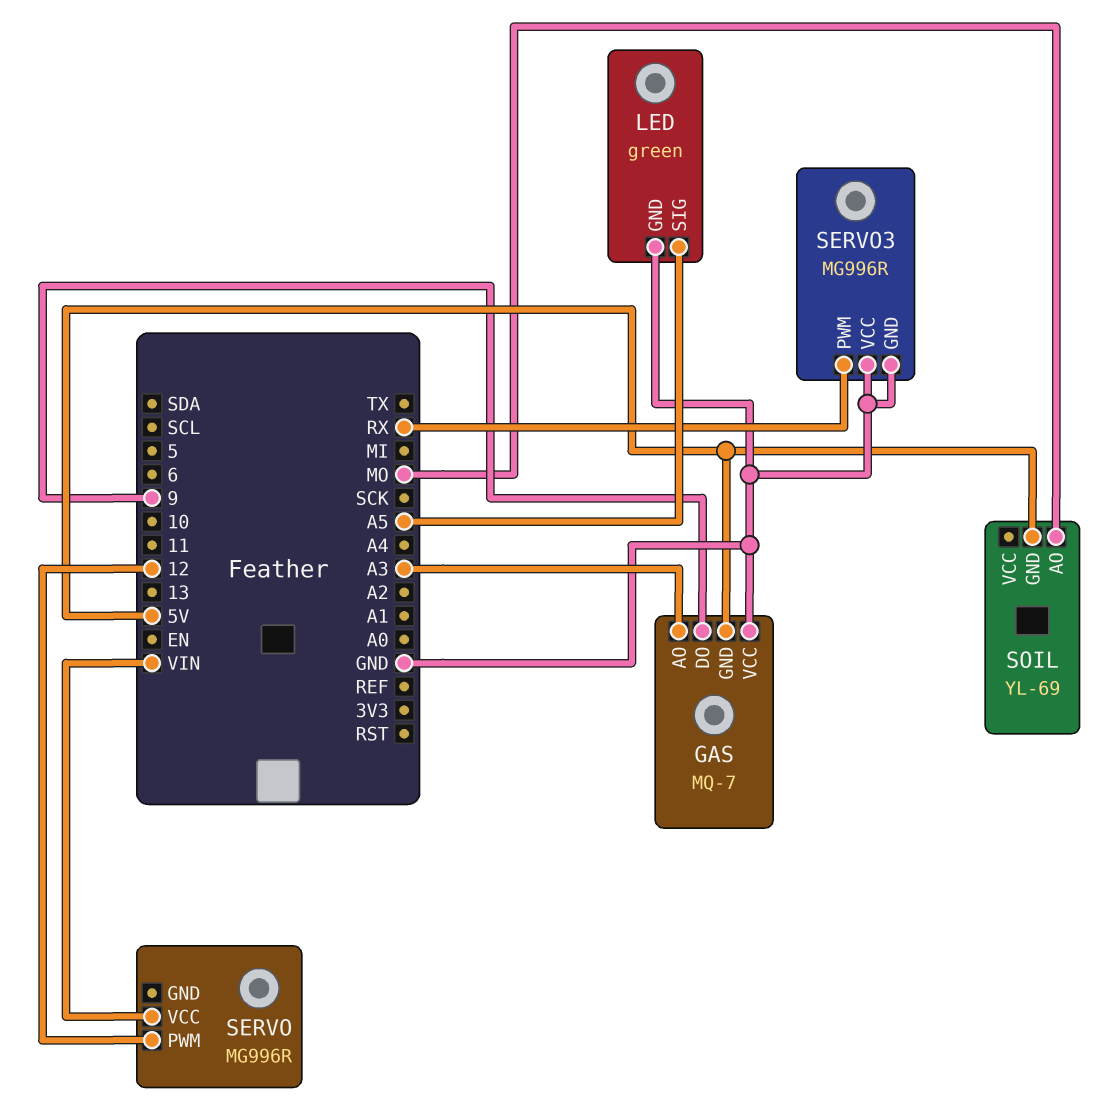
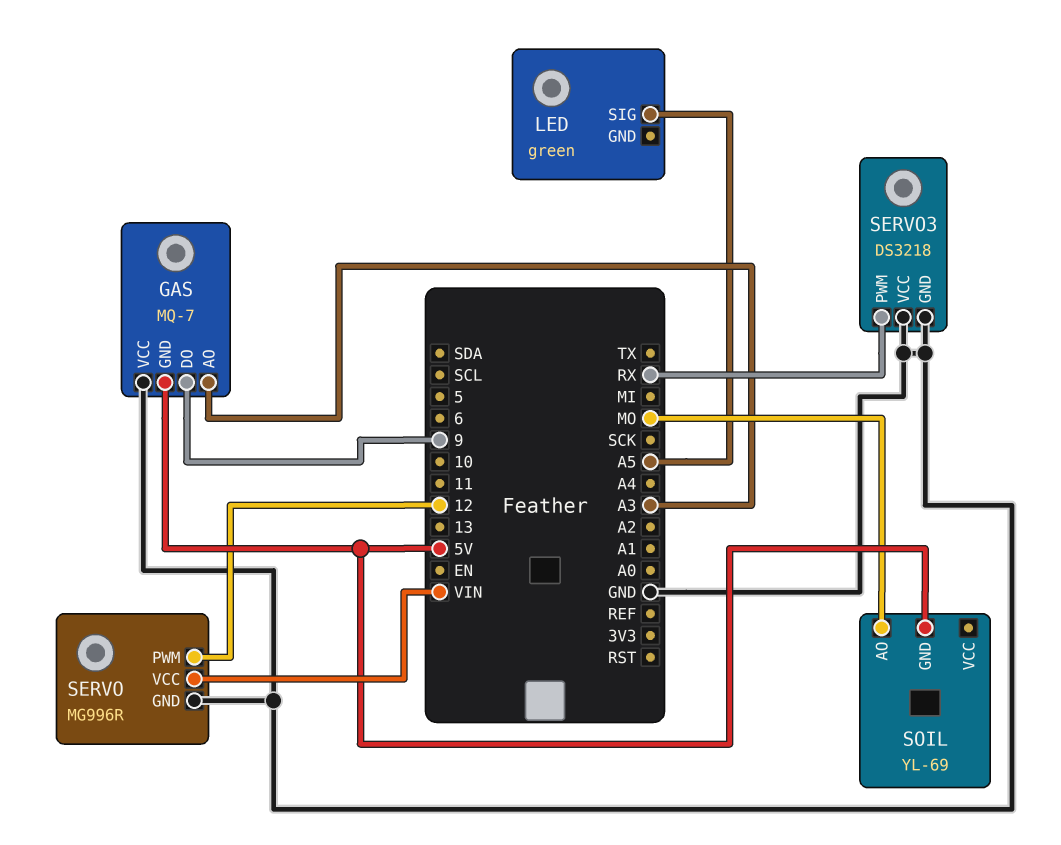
LED pin GND: GND -> none
SERVO pin GND: none -> GND
SERVO3: MG996R -> DS3218

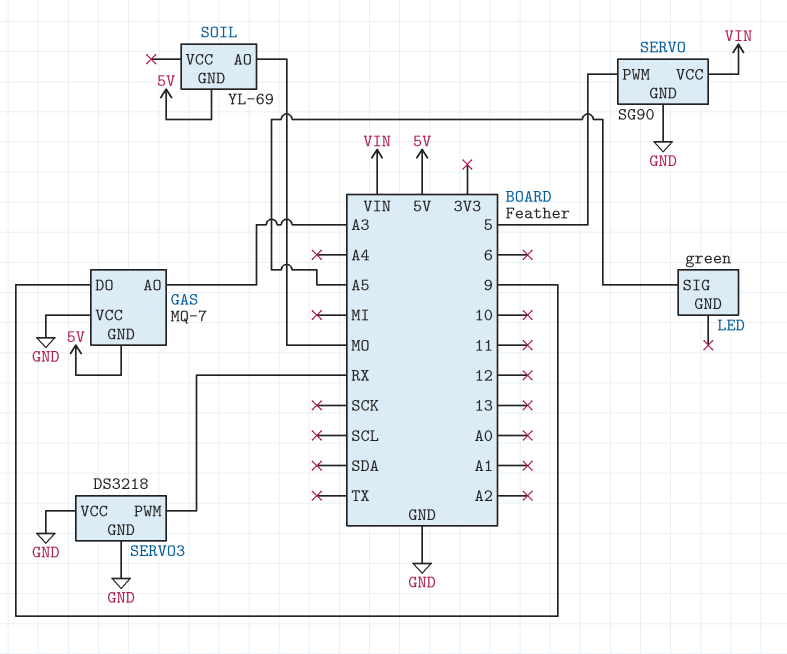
SERVO: MG996R -> SG90
SERVO pin PWM: 12 -> 5

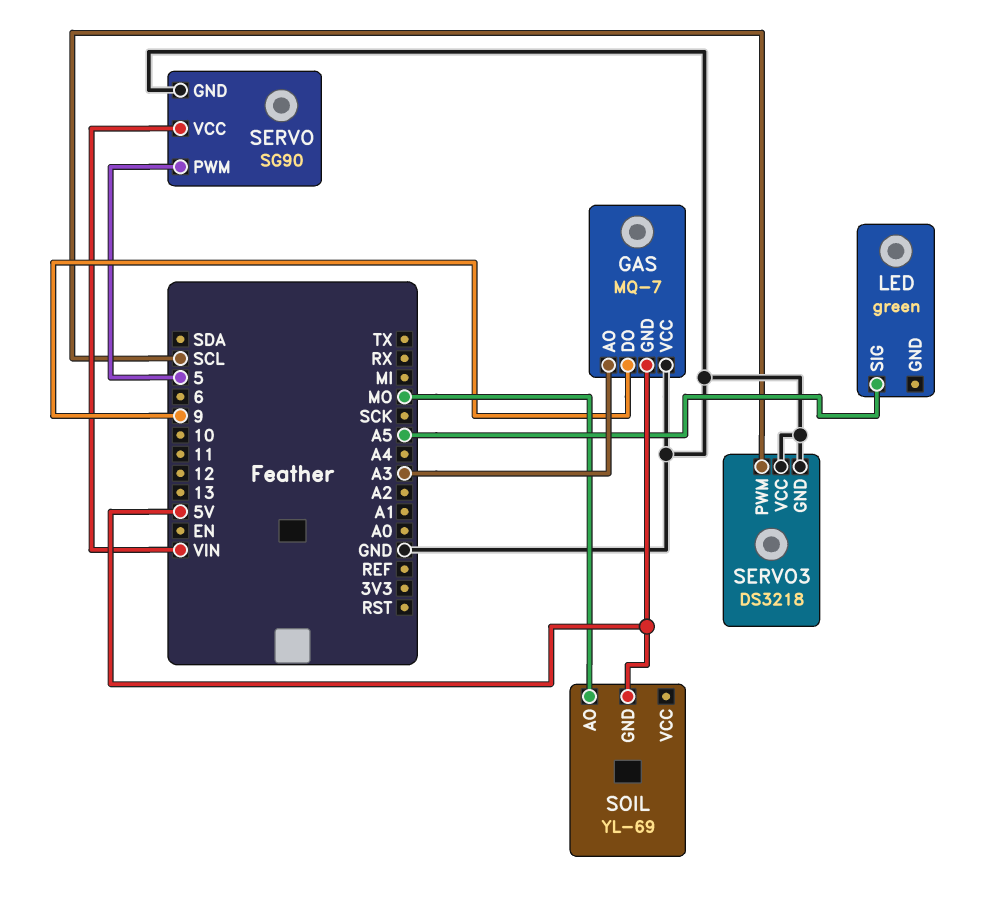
SERVO3 pin PWM: RX -> SCL

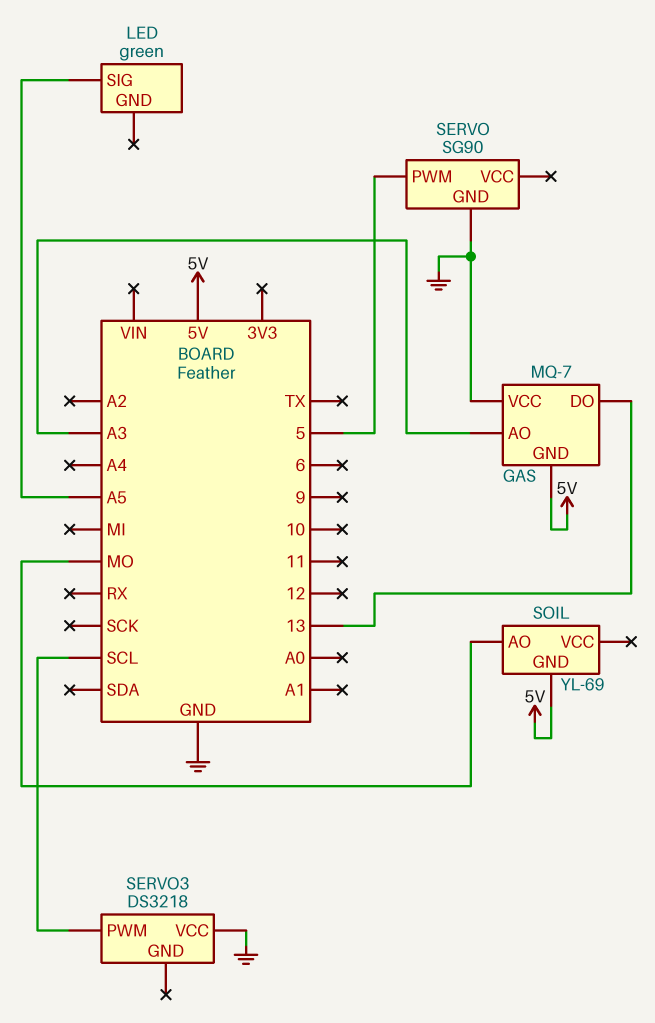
GAS pin DO: 9 -> 13
SERVO pin VCC: VIN -> none
SERVO3 pin GND: GND -> none

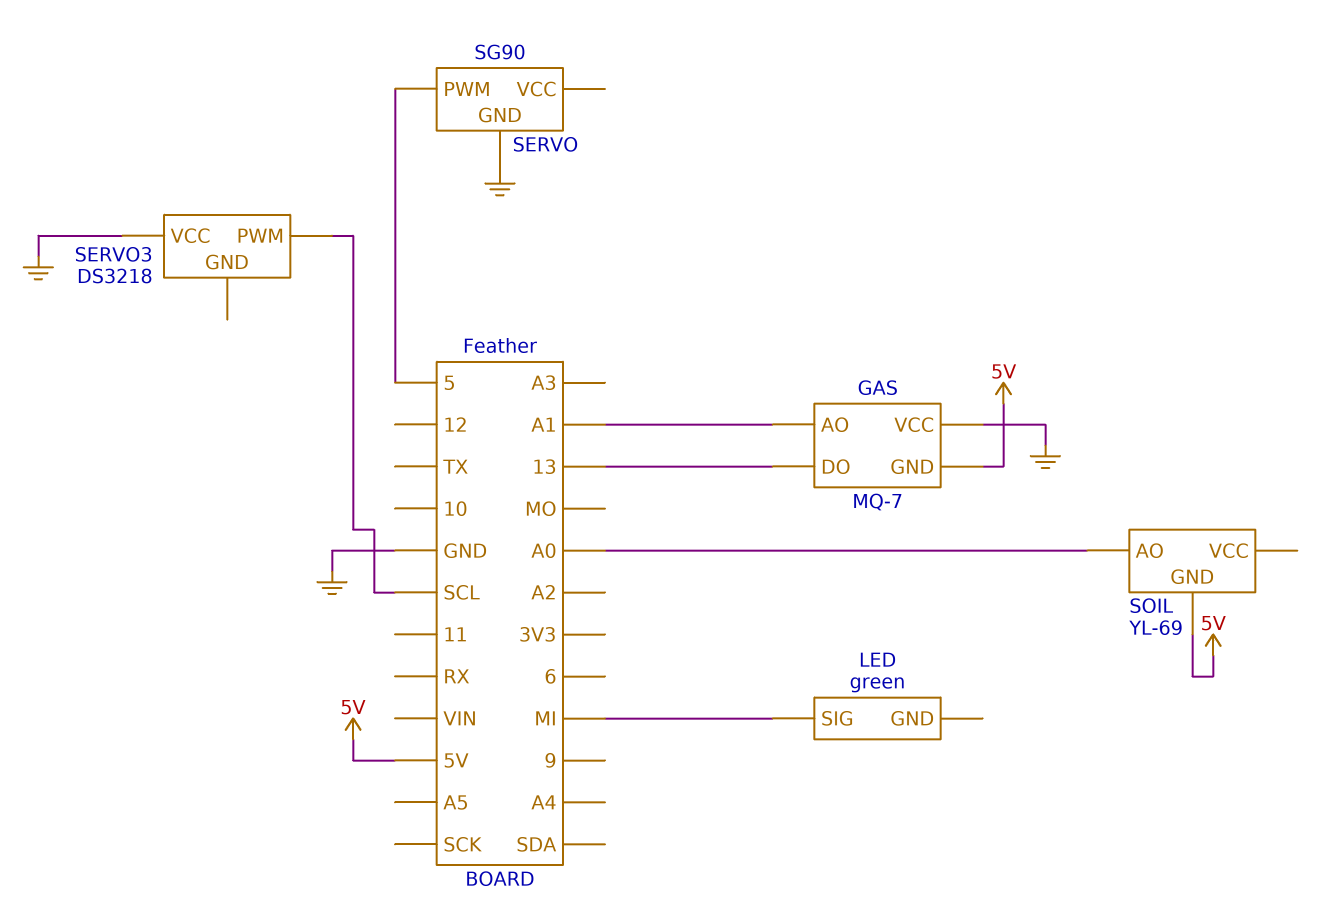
GAS pin AO: A3 -> A1
LED pin SIG: A5 -> MI
SOIL pin AO: MO -> A0

